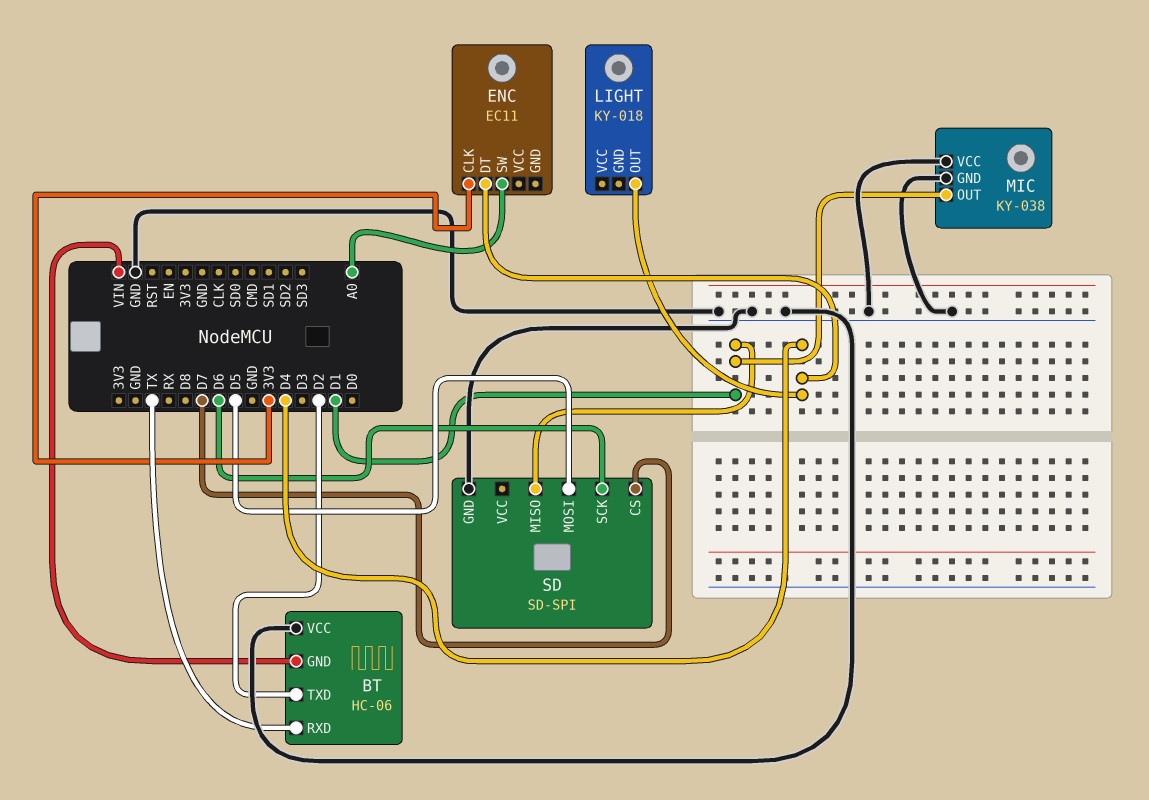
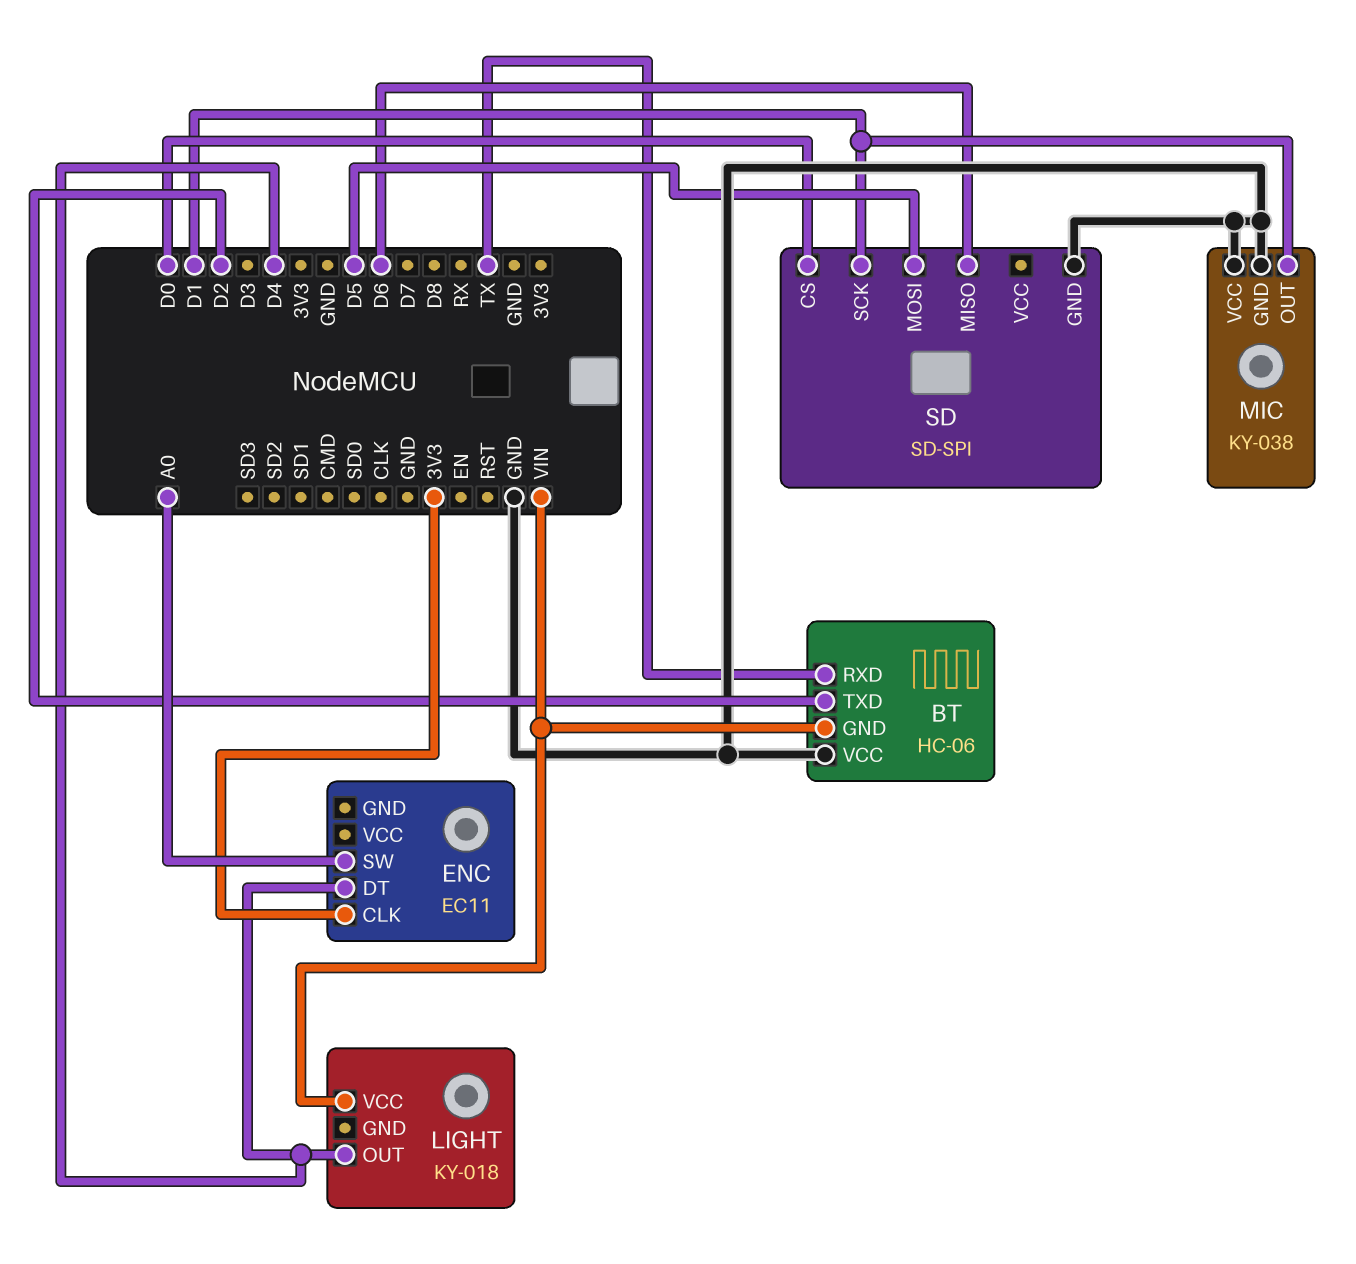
LIGHT pin VCC: none -> VIN
SD pin CS: D7 -> D0
SD pin MISO: D1 -> D6
SD pin SCK: D6 -> D1

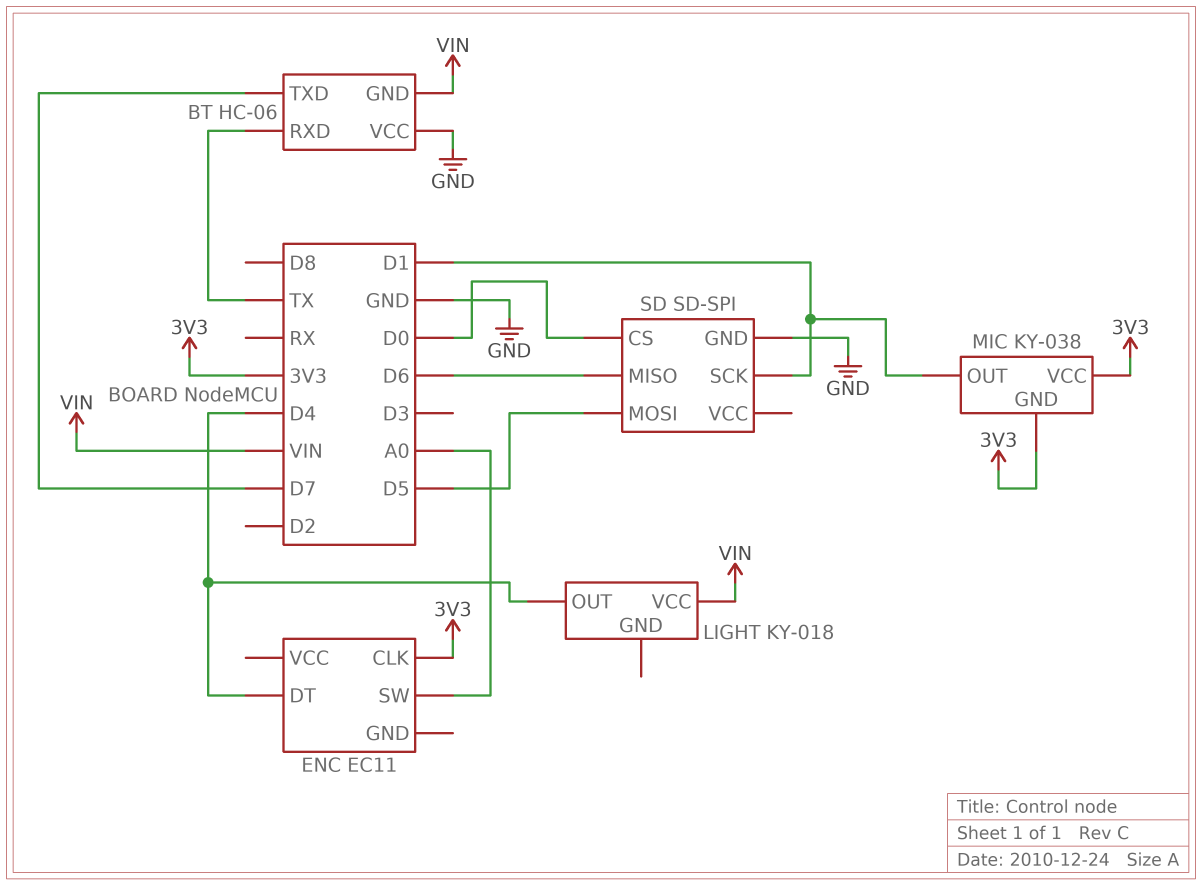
BT pin TXD: D2 -> D7
MIC pin GND: GND -> 3V3
MIC pin VCC: GND -> 3V3

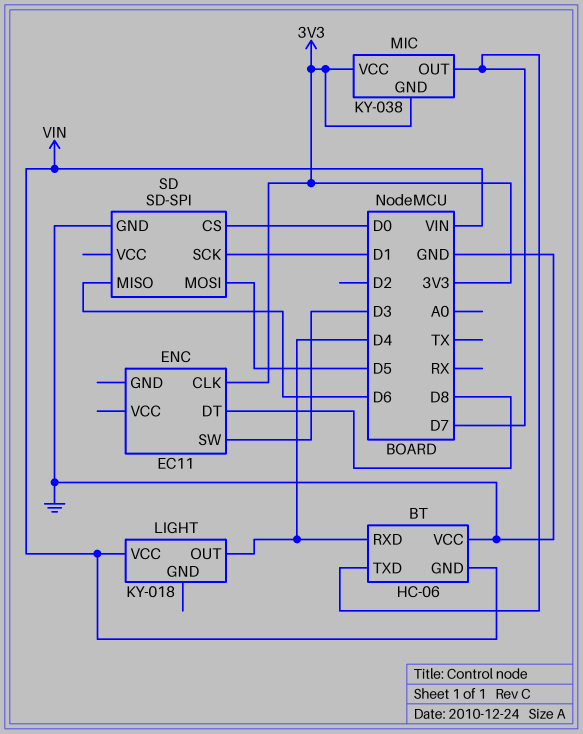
BT pin RXD: TX -> D4
ENC pin DT: D4 -> D8
ENC pin SW: A0 -> D3
MIC pin OUT: D1 -> D7

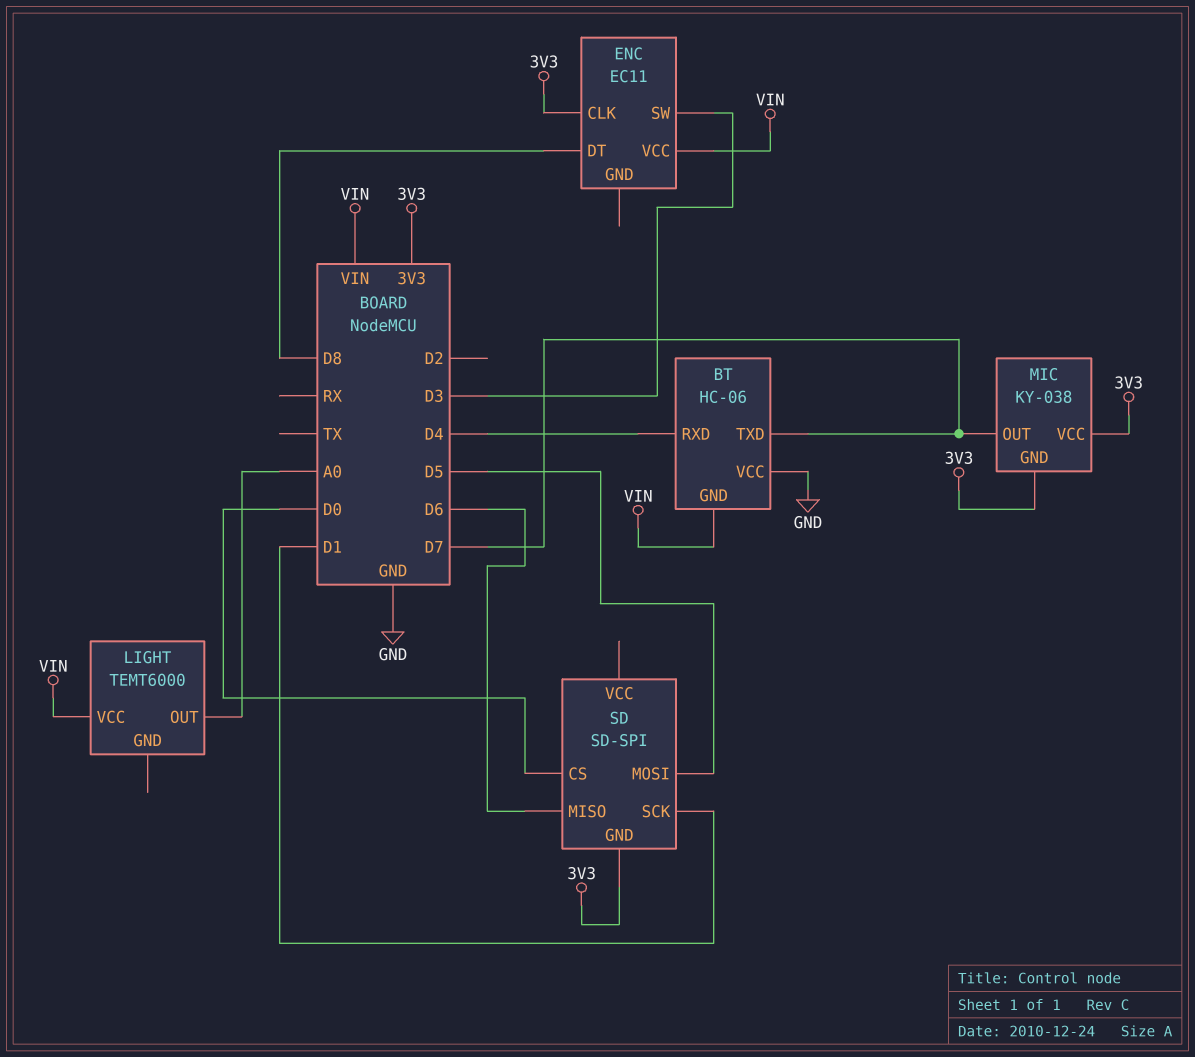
ENC pin VCC: none -> VIN
LIGHT: KY-018 -> TEMT6000
LIGHT pin OUT: D4 -> A0
SD pin GND: GND -> 3V3

